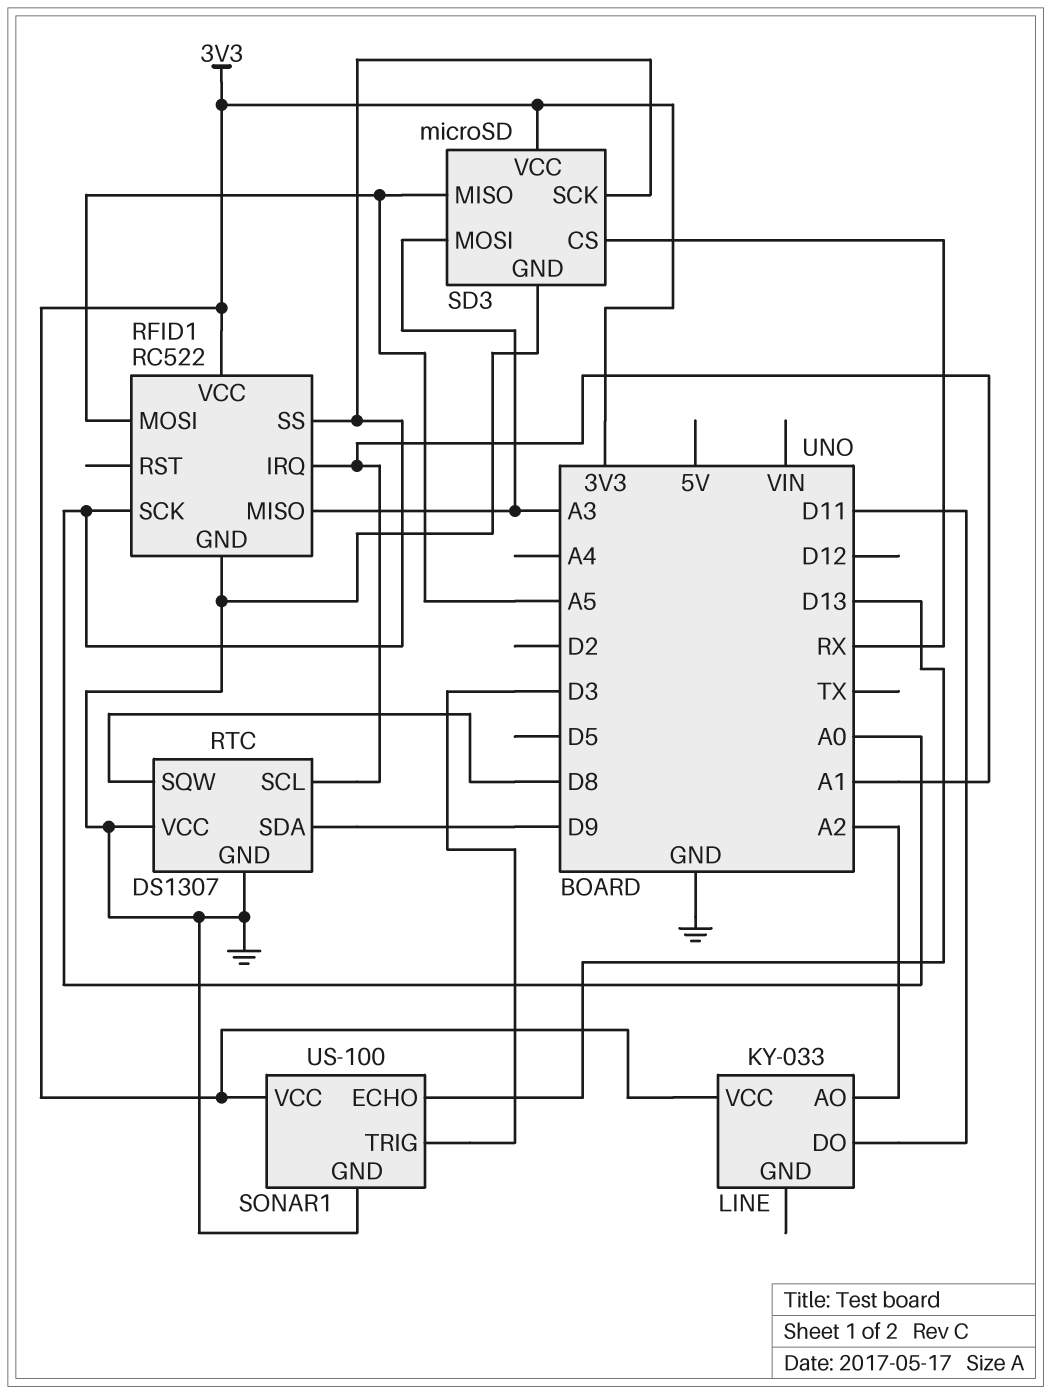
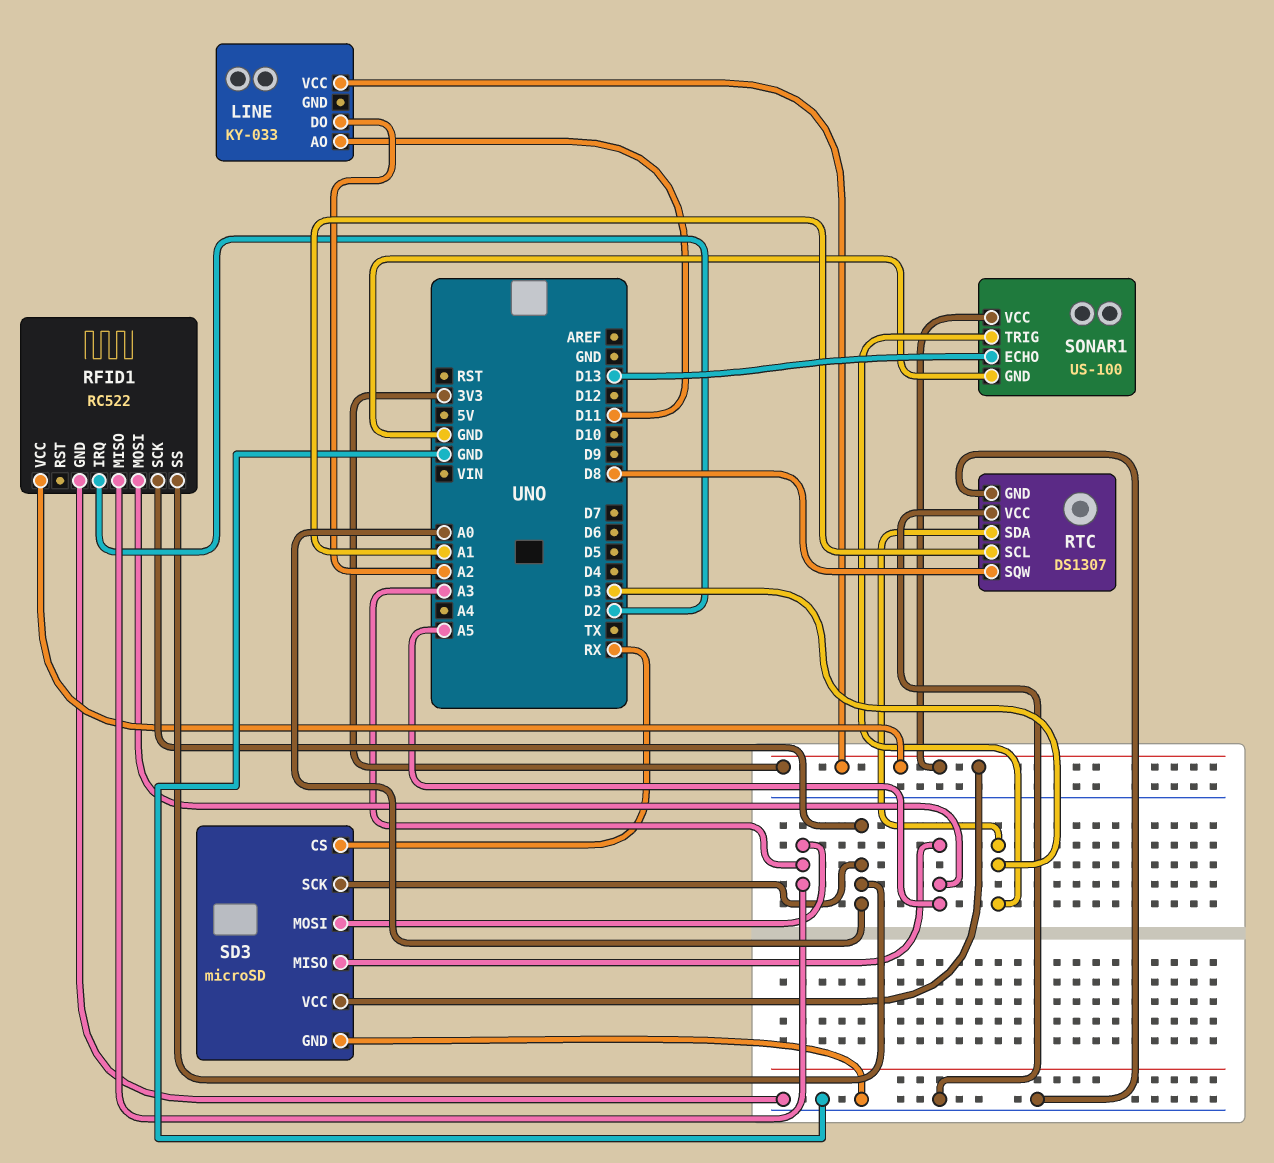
LINE pin AO: A2 -> D11
LINE pin DO: D11 -> A2
RFID1 pin IRQ: A1 -> D2
RTC pin SDA: D9 -> D3

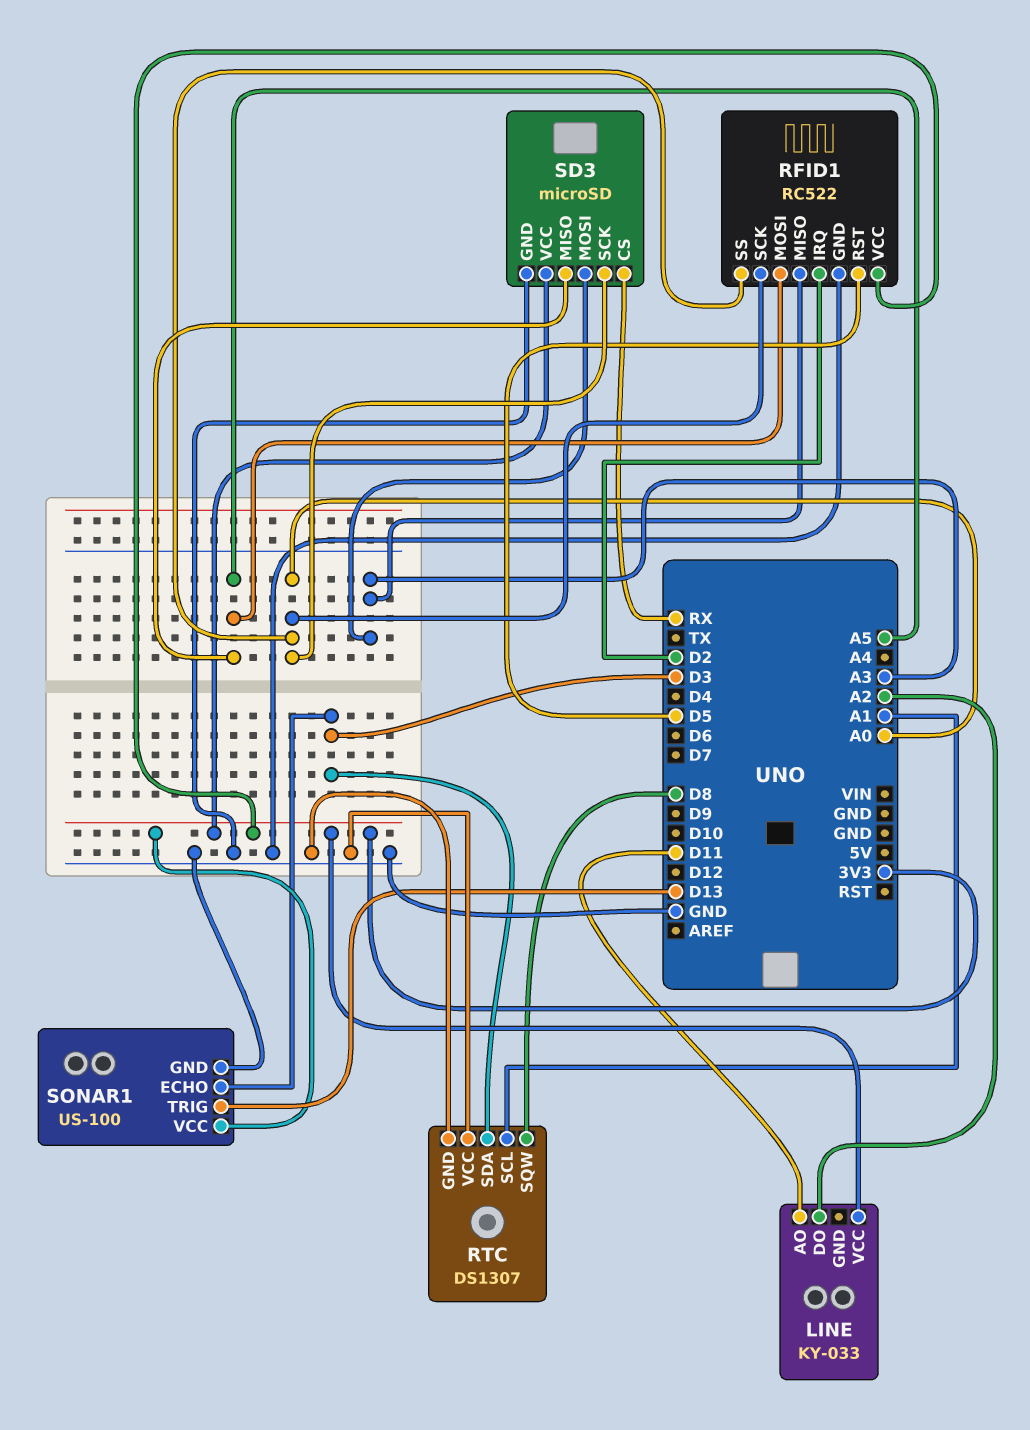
RFID1 pin RST: none -> D5
SONAR1 pin ECHO: D13 -> D3
SONAR1 pin TRIG: D3 -> D13

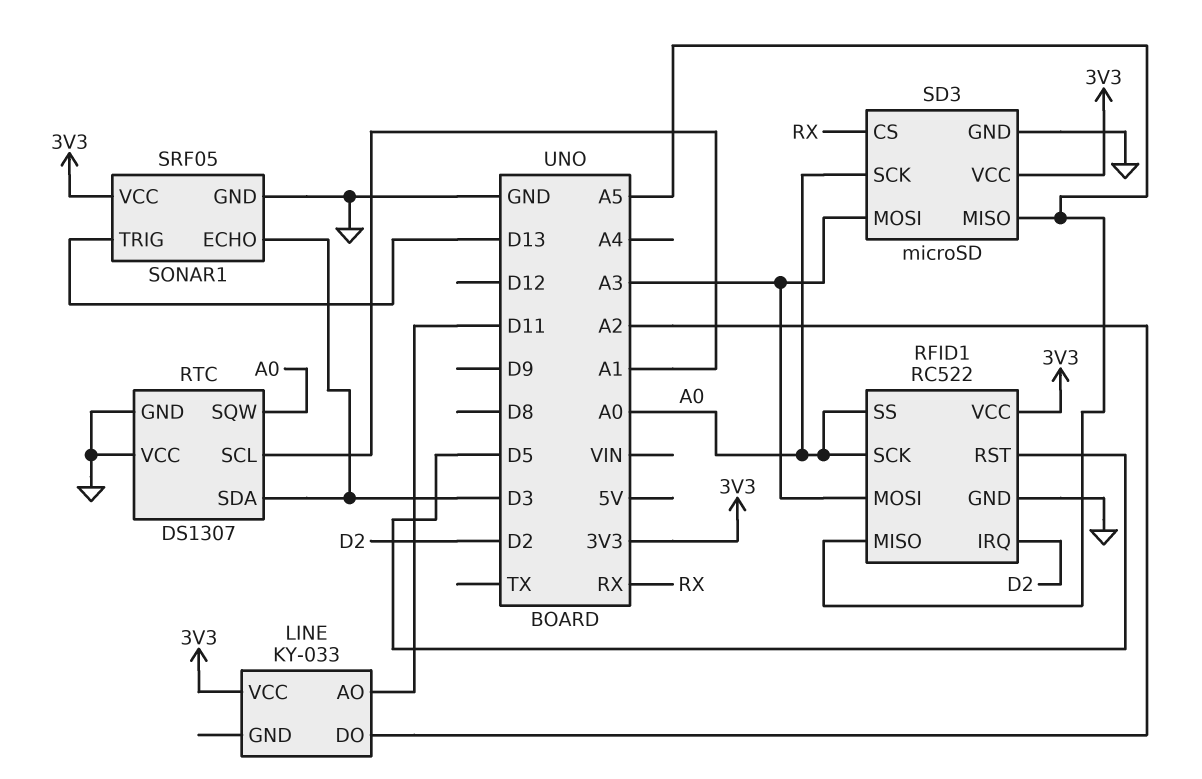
RFID1 pin MISO: A3 -> A5
RFID1 pin MOSI: A5 -> A3
RTC pin SQW: D8 -> A0
SONAR1: US-100 -> SRF05

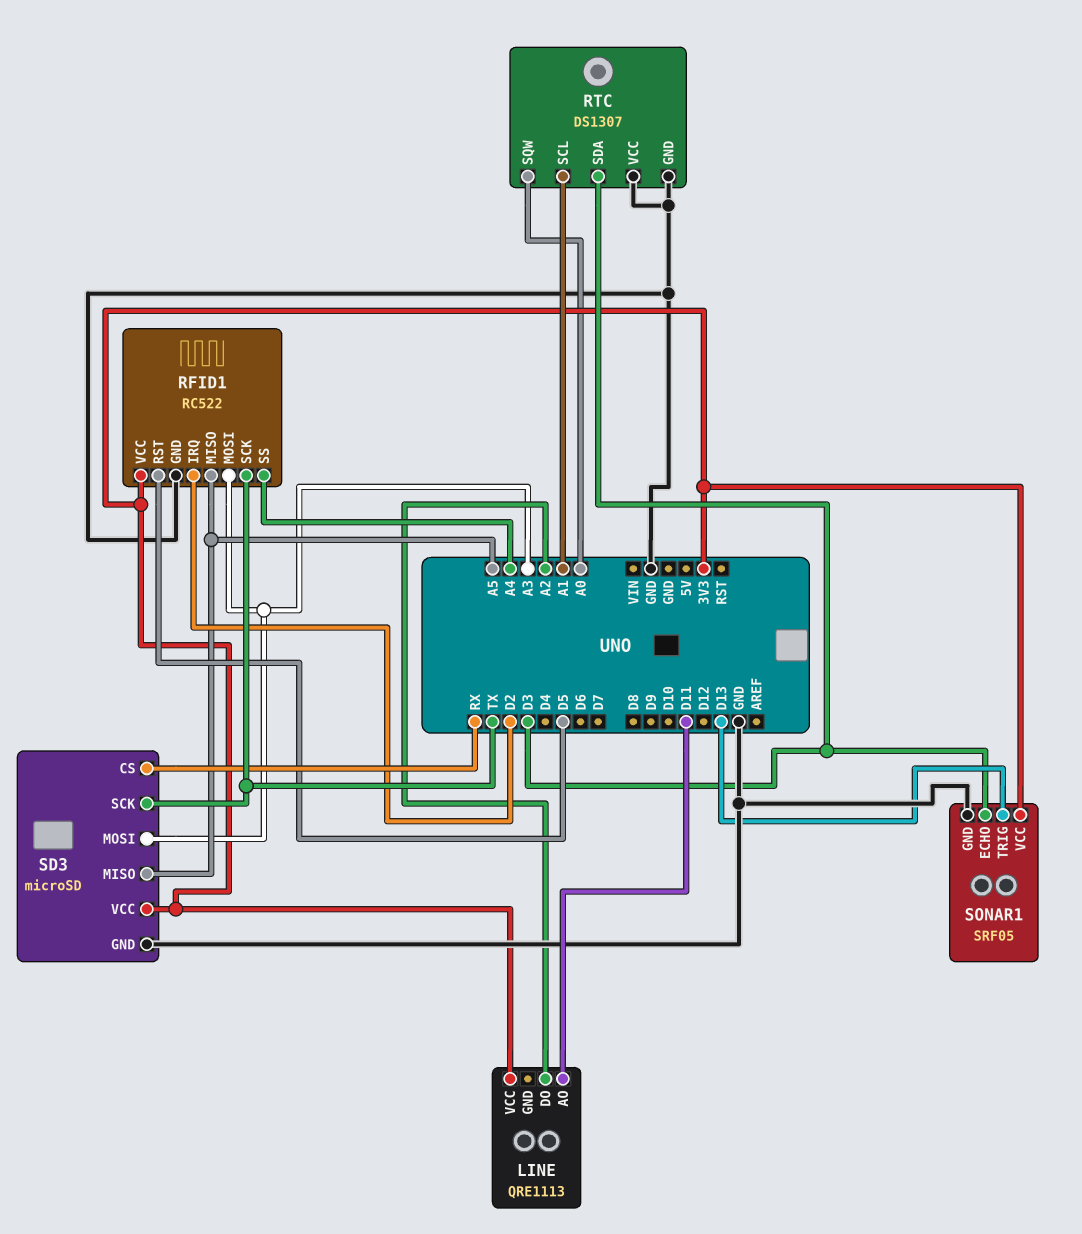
LINE: KY-033 -> QRE1113
RFID1 pin SCK: A0 -> TX
RFID1 pin SS: A0 -> A4
SD3 pin SCK: A0 -> TX

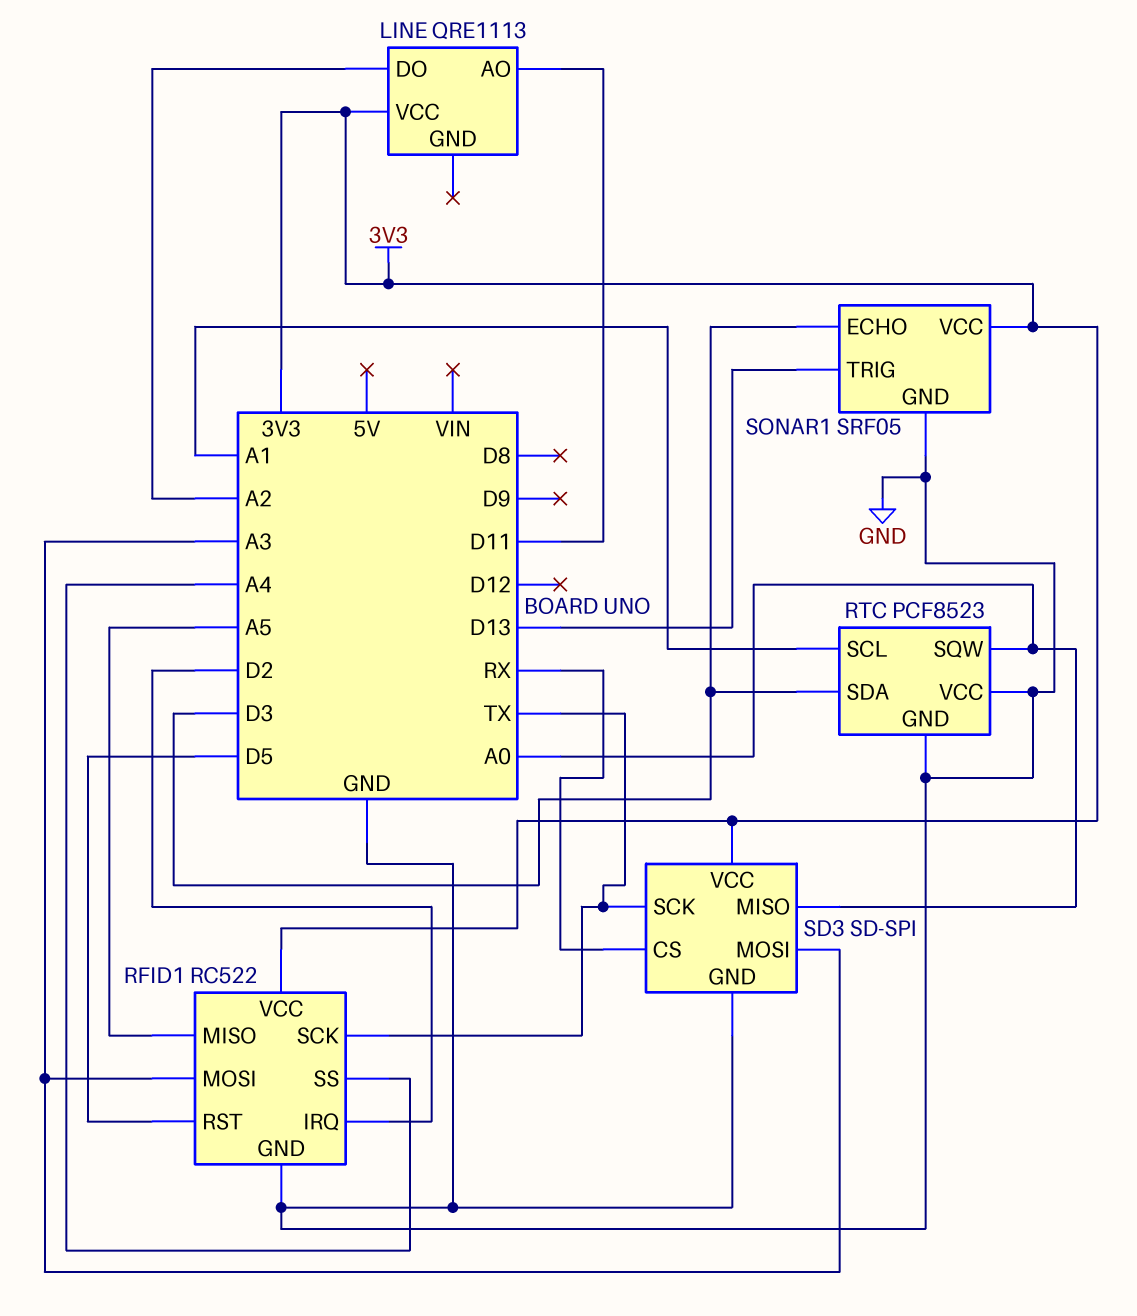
RTC: DS1307 -> PCF8523
SD3: microSD -> SD-SPI
SD3 pin MISO: A5 -> A0

